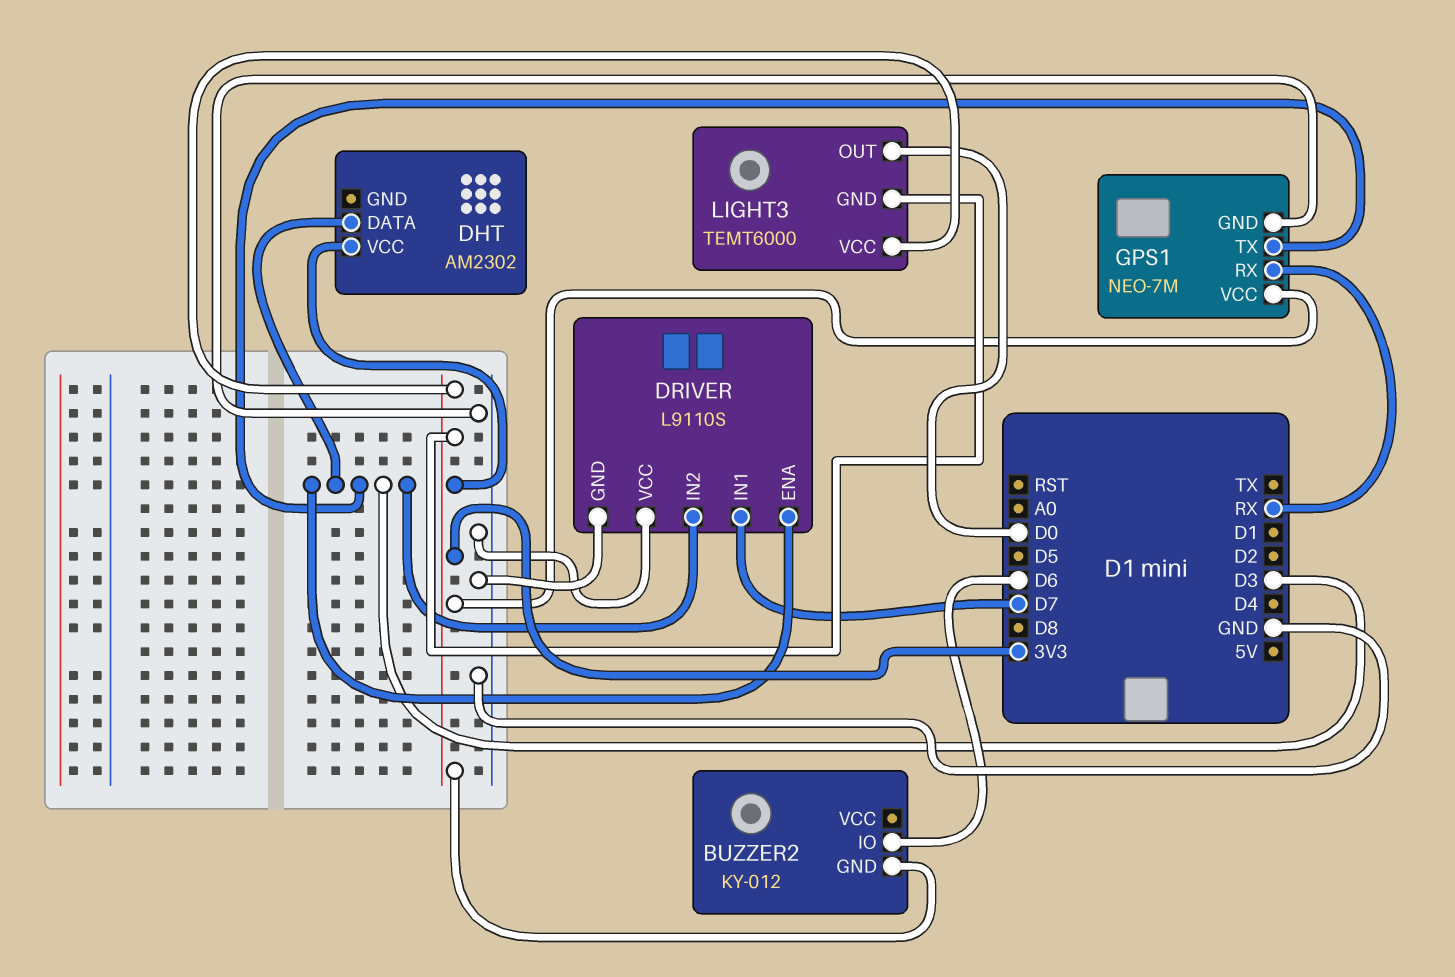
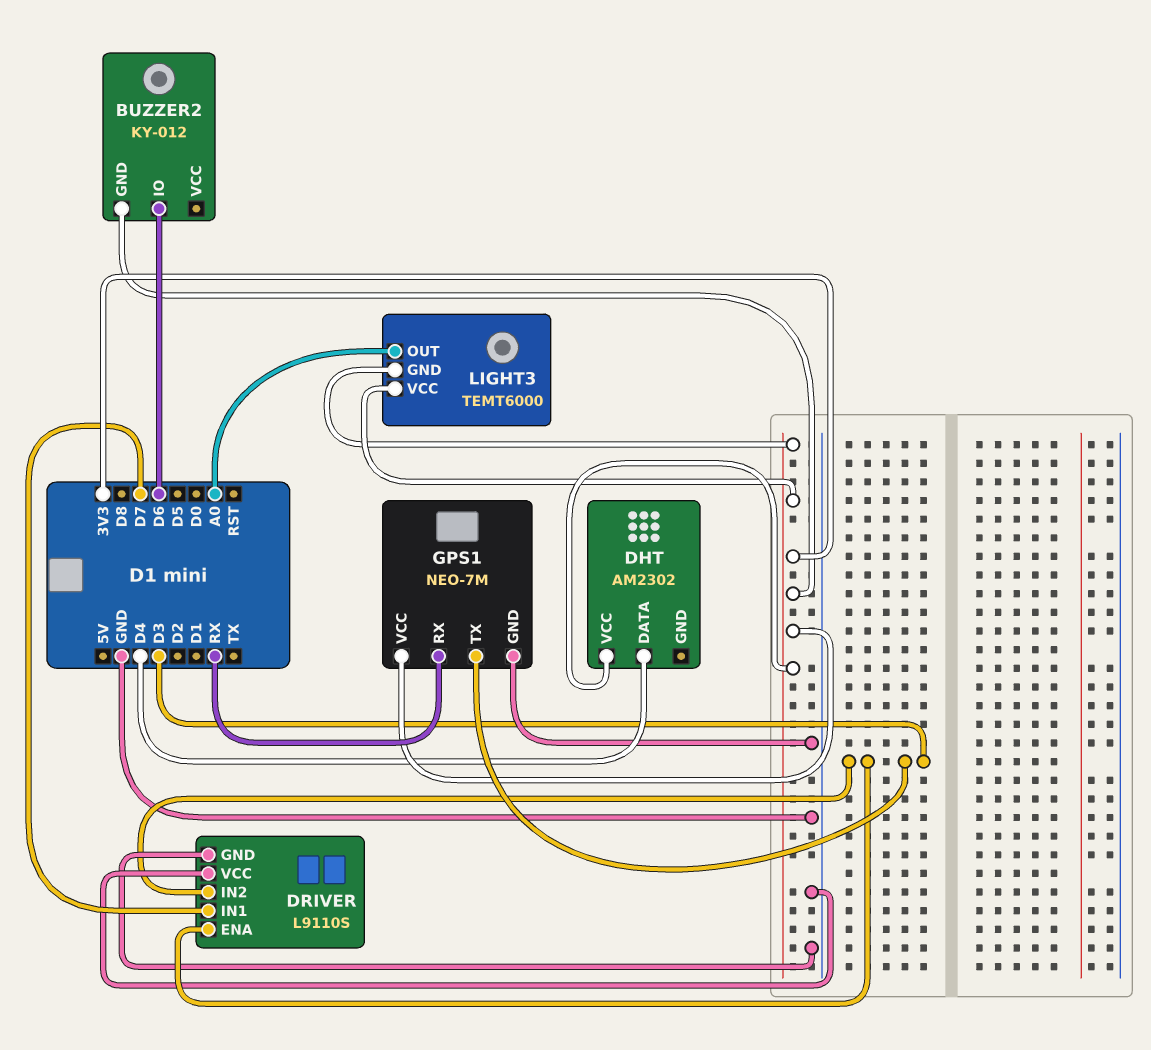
DHT pin DATA: D3 -> D4
LIGHT3 pin OUT: D0 -> A0

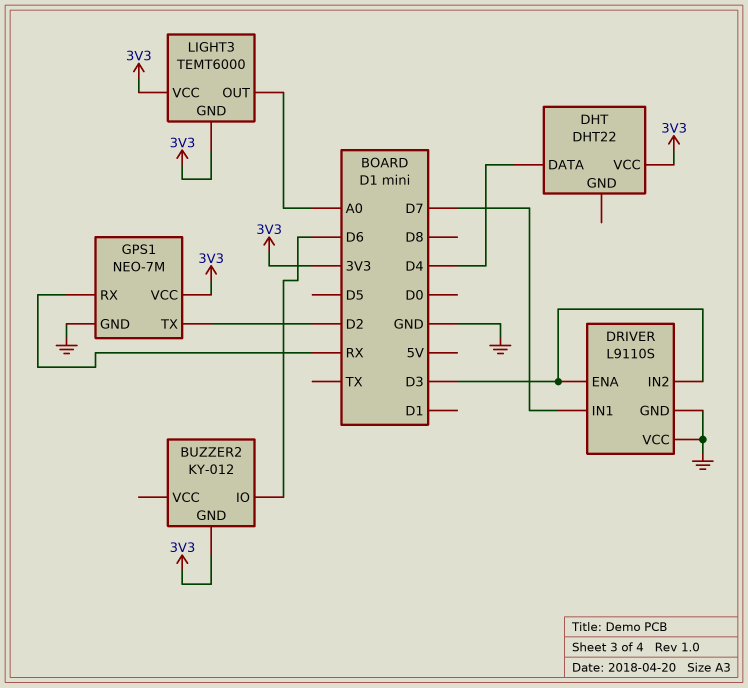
DHT: AM2302 -> DHT22
GPS1 pin TX: D3 -> D2

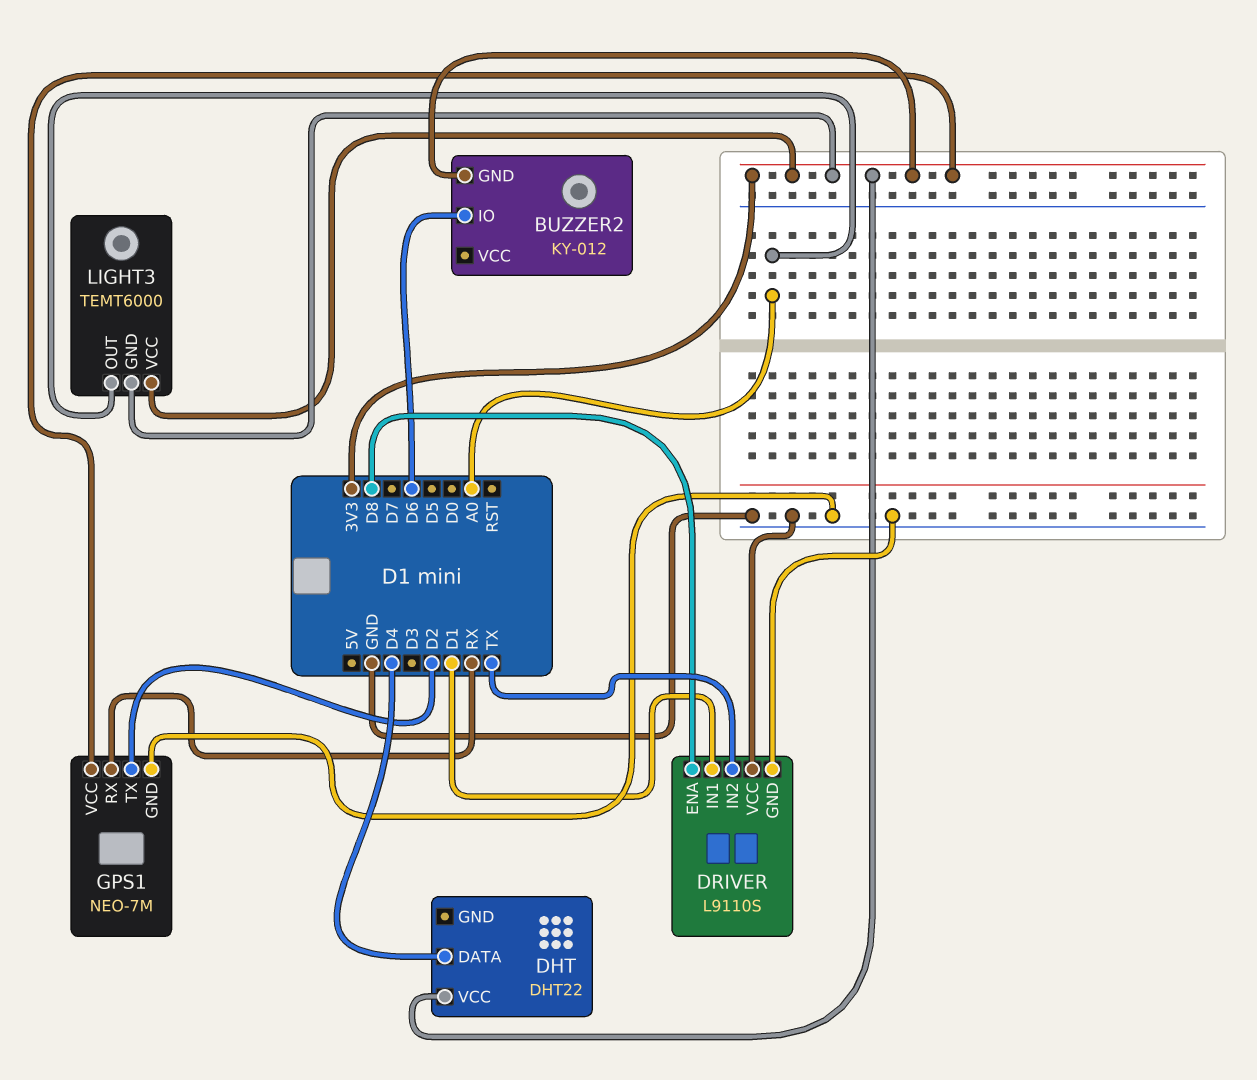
DRIVER pin ENA: D3 -> D8
DRIVER pin IN1: D7 -> D1
DRIVER pin IN2: D3 -> TX

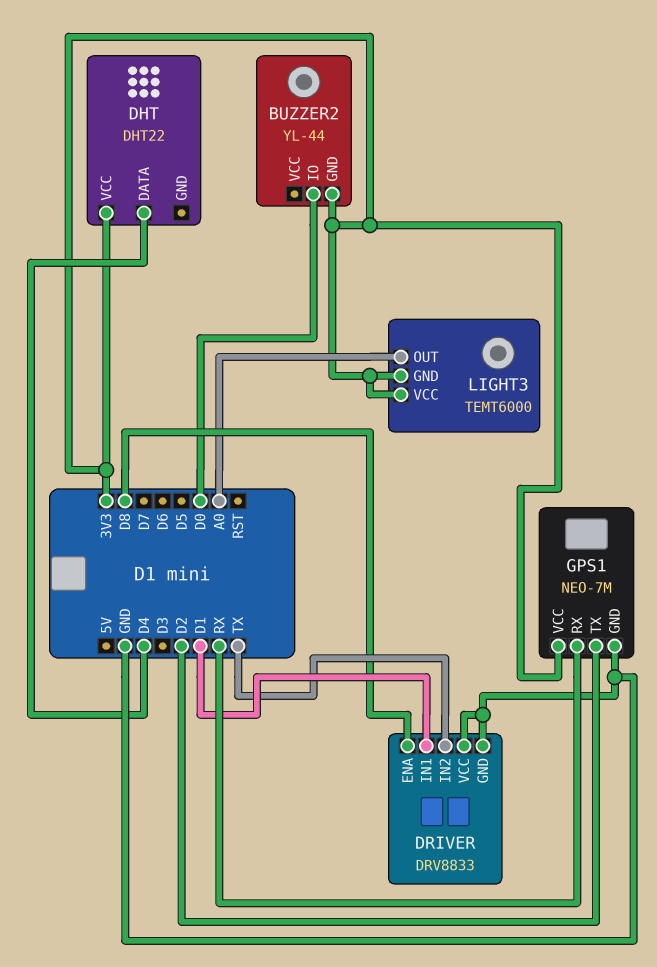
BUZZER2: KY-012 -> YL-44
BUZZER2 pin IO: D6 -> D0
DRIVER: L9110S -> DRV8833

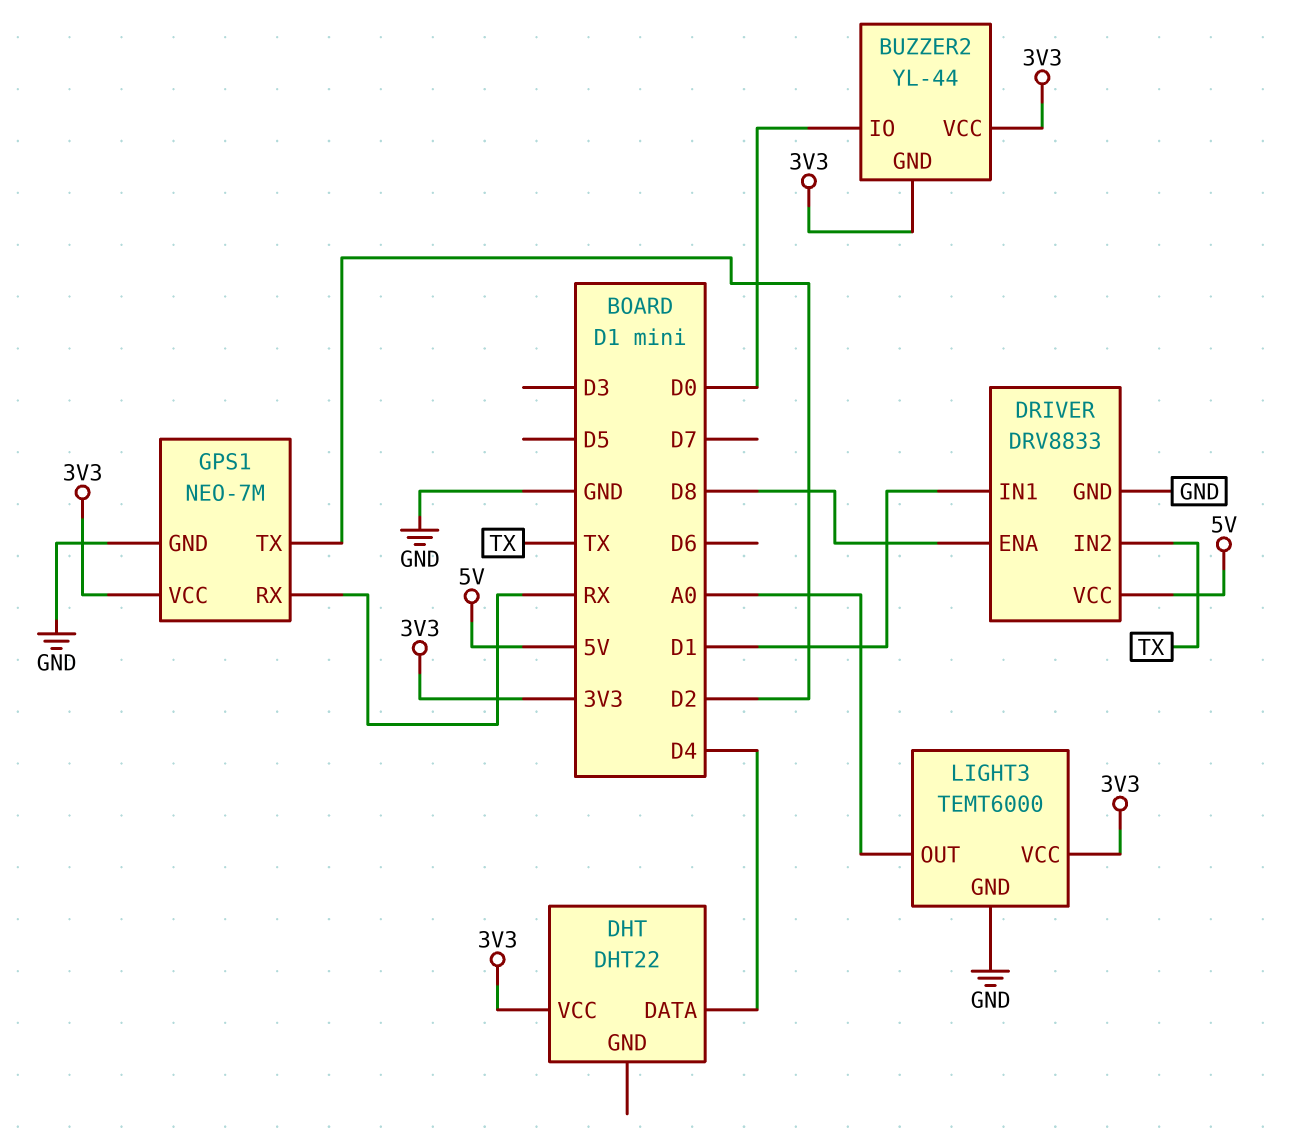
BUZZER2 pin VCC: none -> 3V3
DRIVER pin VCC: GND -> 5V
LIGHT3 pin GND: 3V3 -> GND

